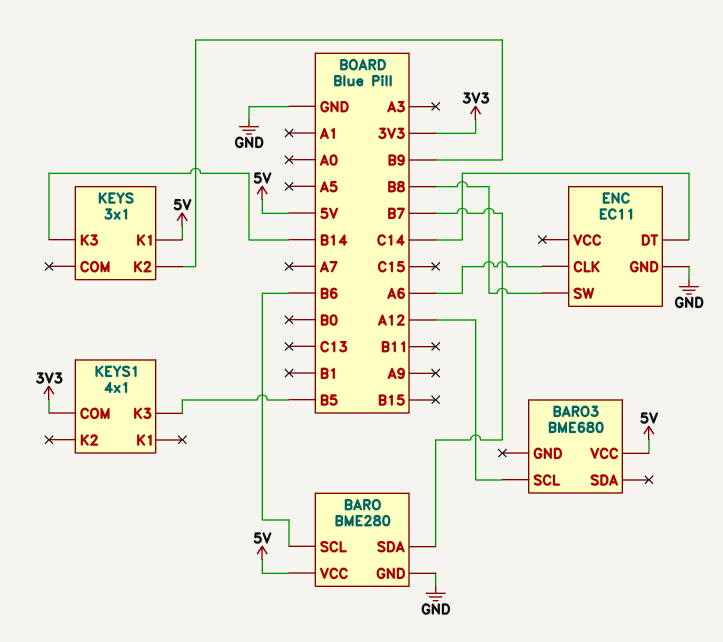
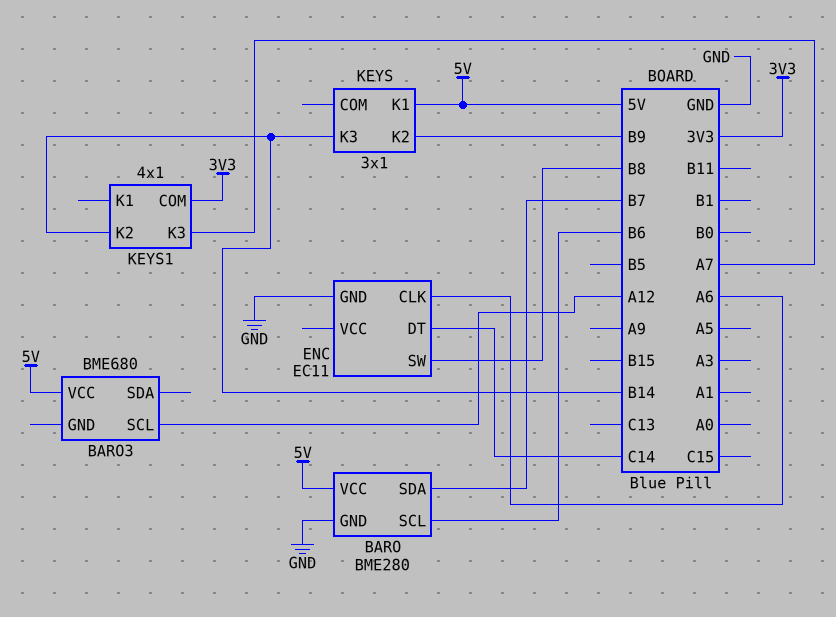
KEYS1 pin K2: none -> B14
KEYS1 pin K3: B5 -> A7

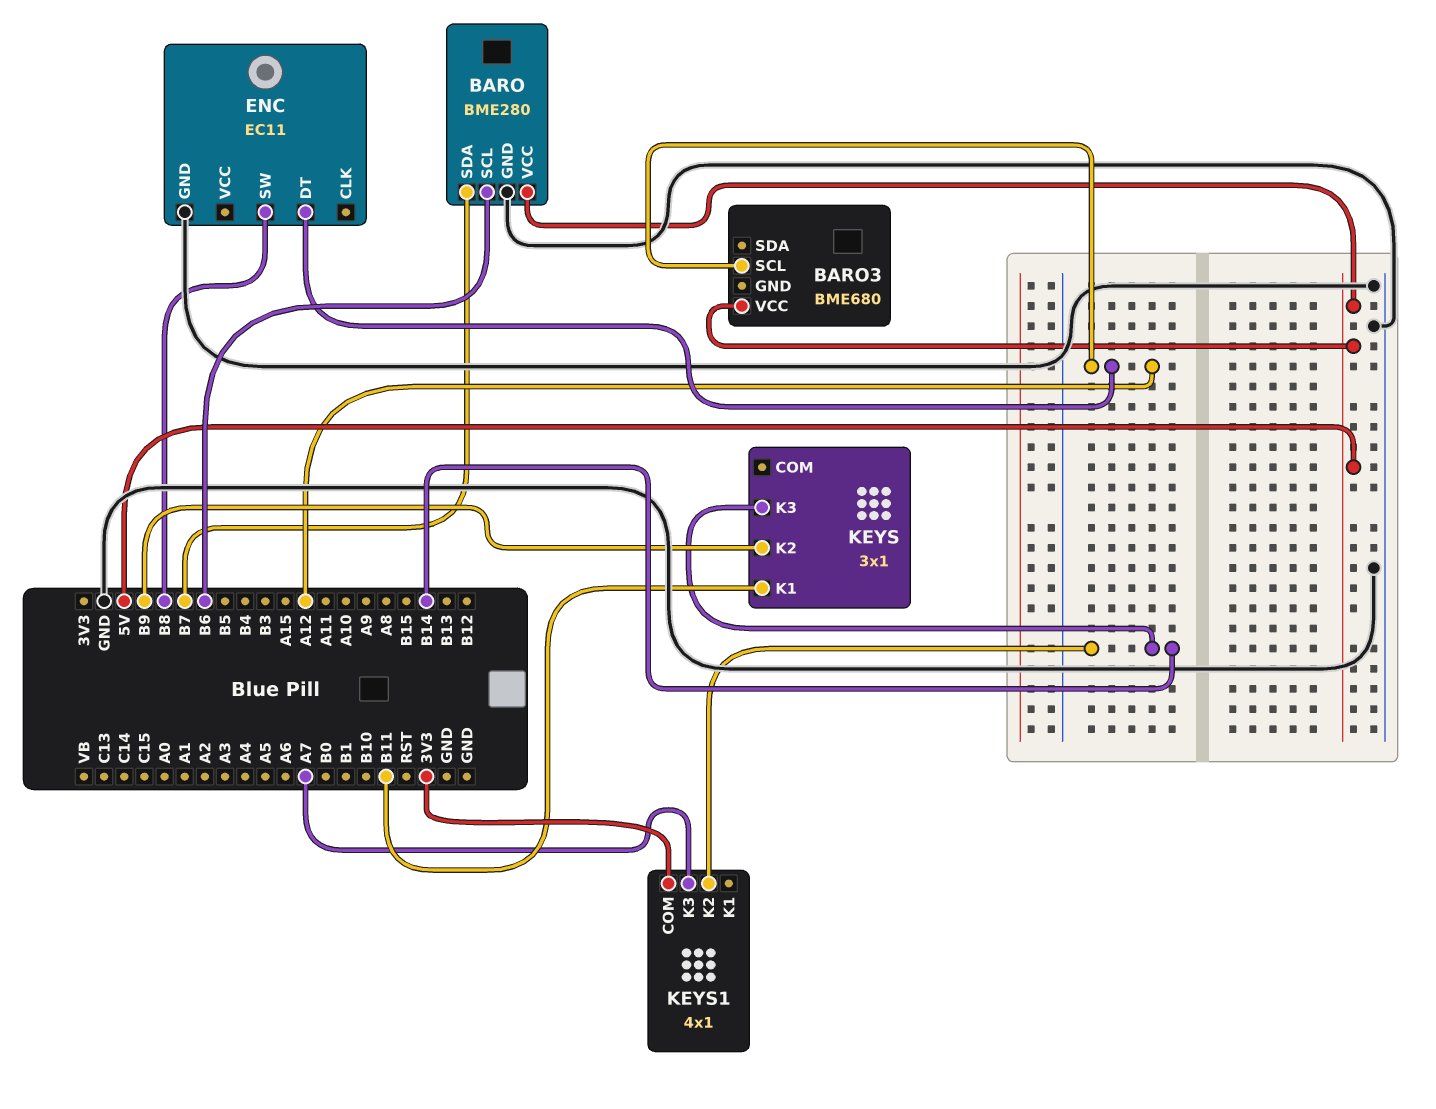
ENC pin CLK: A6 -> none
ENC pin DT: C14 -> A12
KEYS pin K1: 5V -> B11

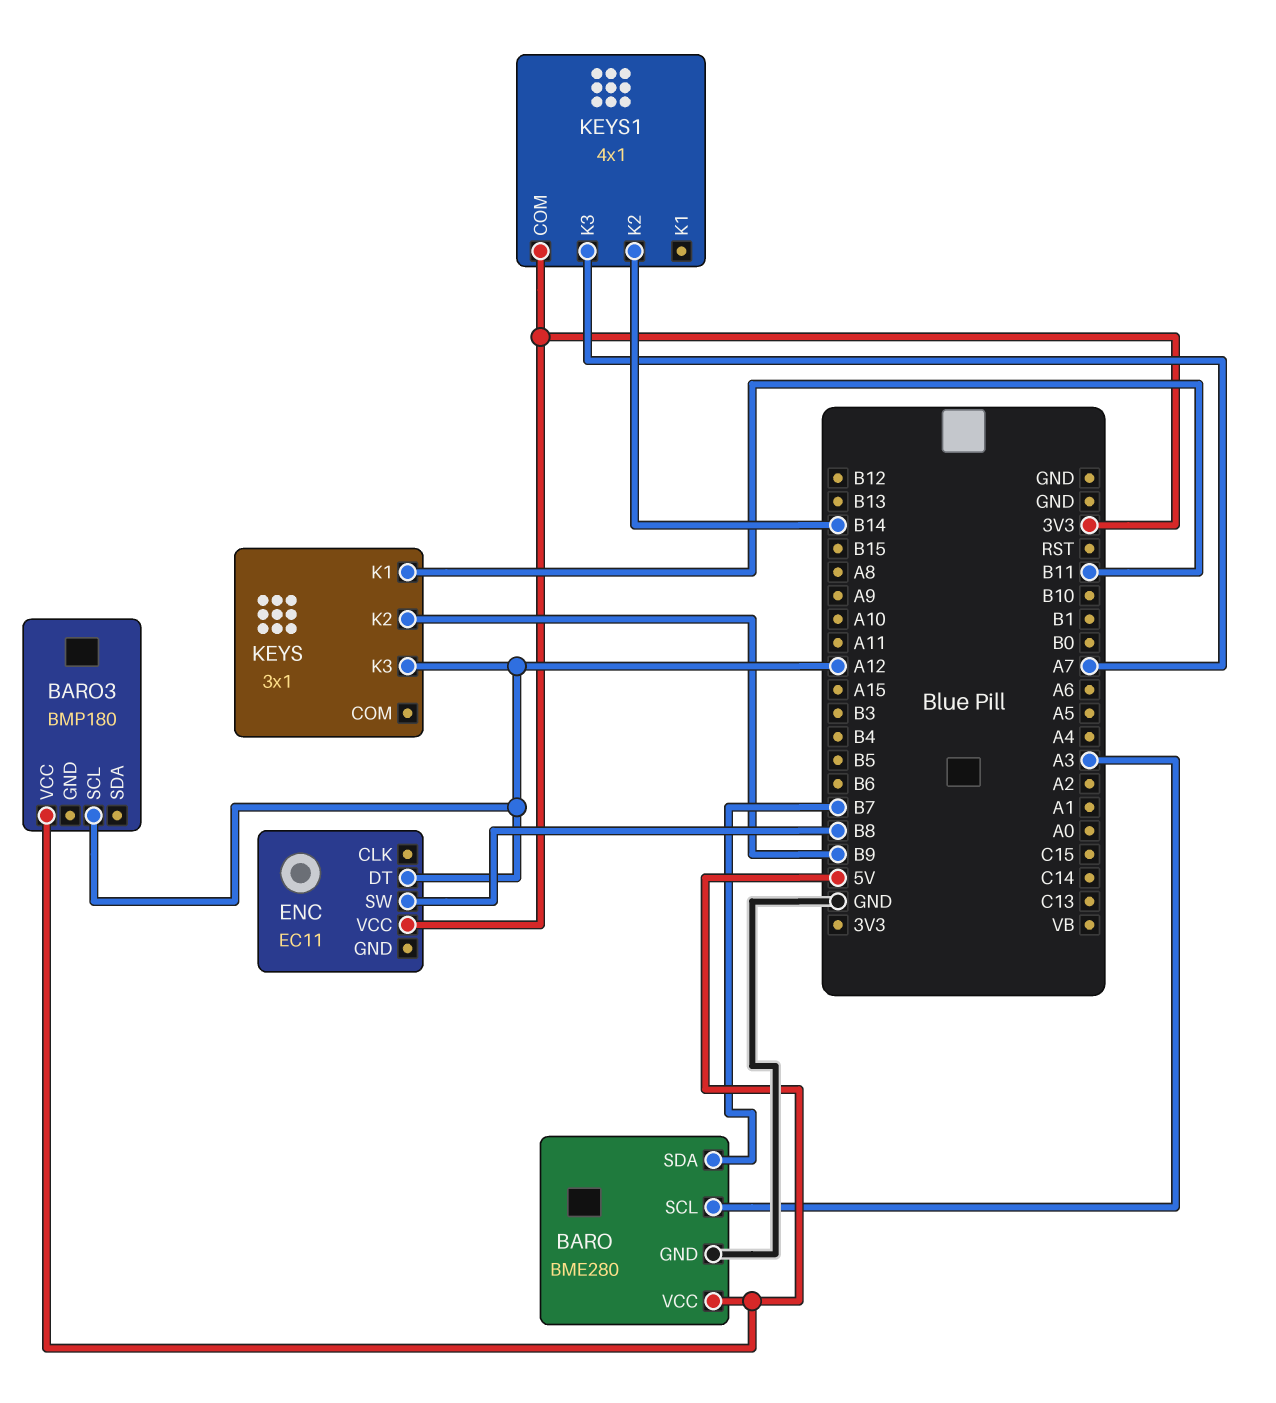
BARO pin SCL: B6 -> A3
BARO3: BME680 -> BMP180
ENC pin GND: GND -> none
ENC pin VCC: none -> 3V3
KEYS pin K3: B14 -> A12

